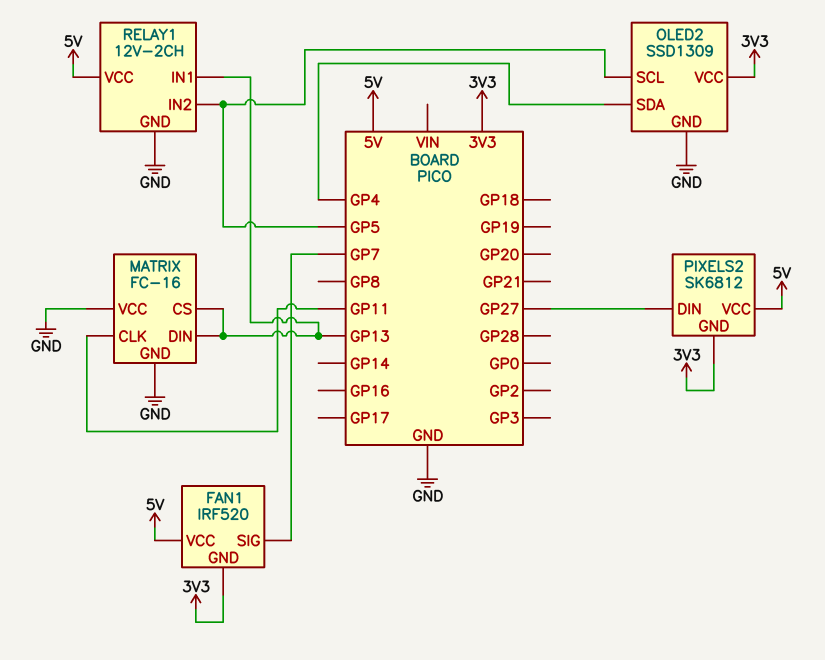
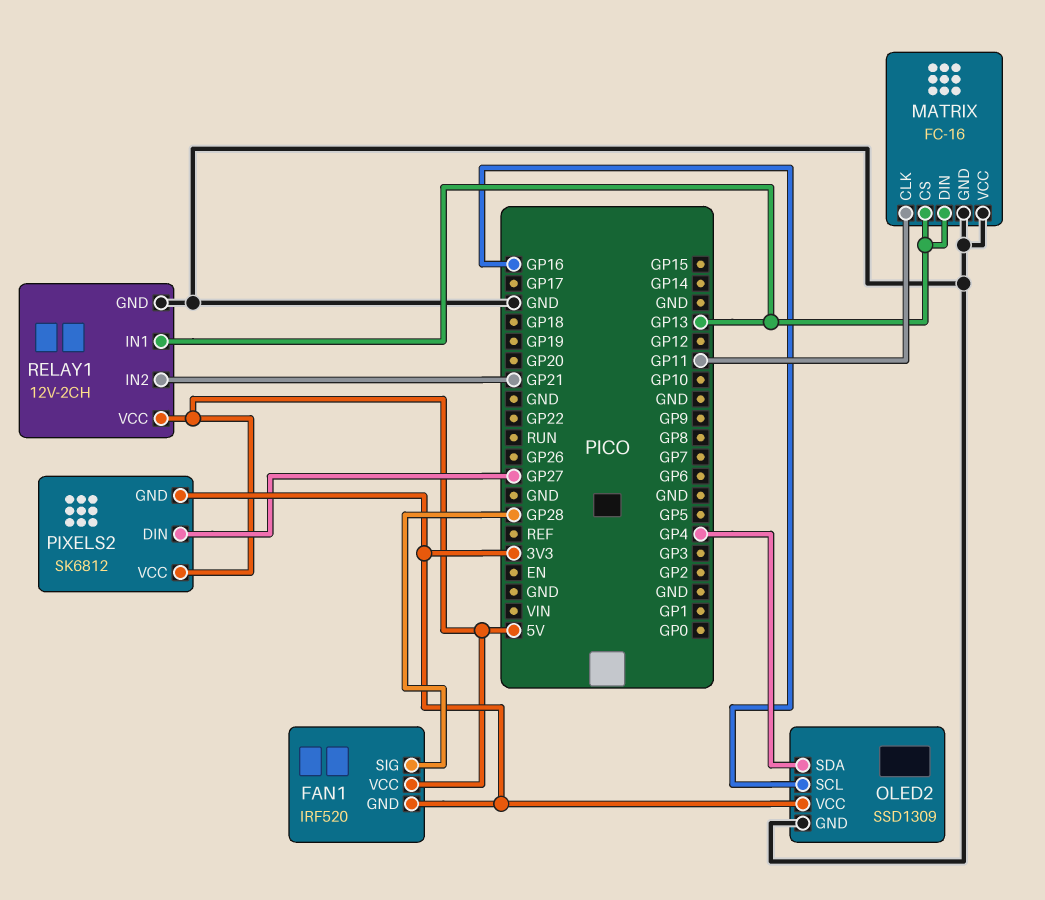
FAN1 pin SIG: GP7 -> GP28
OLED2 pin SCL: GP5 -> GP16
RELAY1 pin IN2: GP5 -> GP21

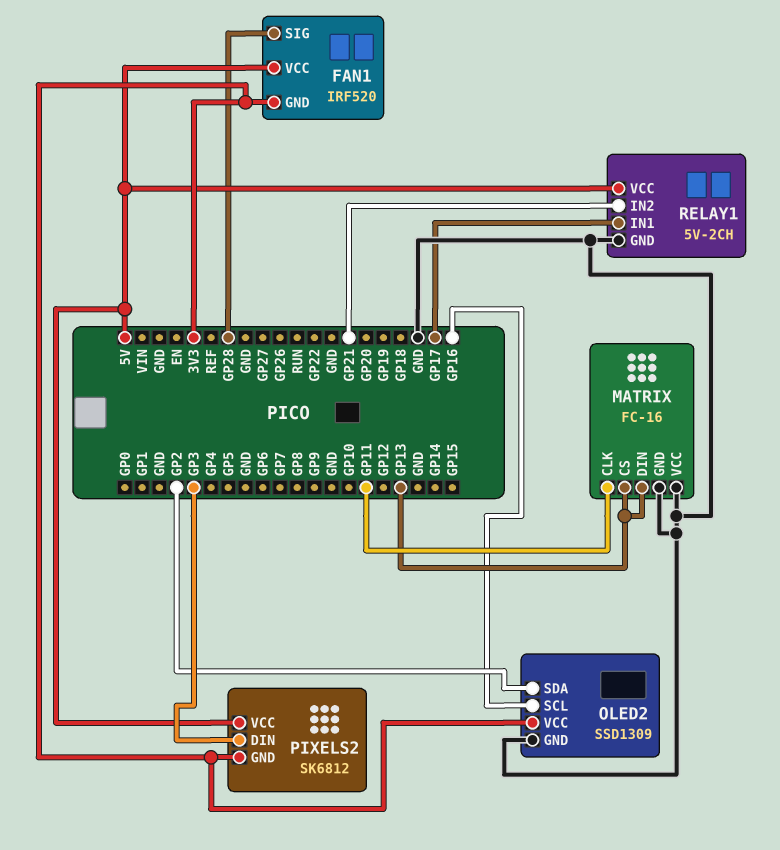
OLED2 pin SDA: GP4 -> GP2
PIXELS2 pin DIN: GP27 -> GP3
RELAY1: 12V-2CH -> 5V-2CH
RELAY1 pin IN1: GP13 -> GP17

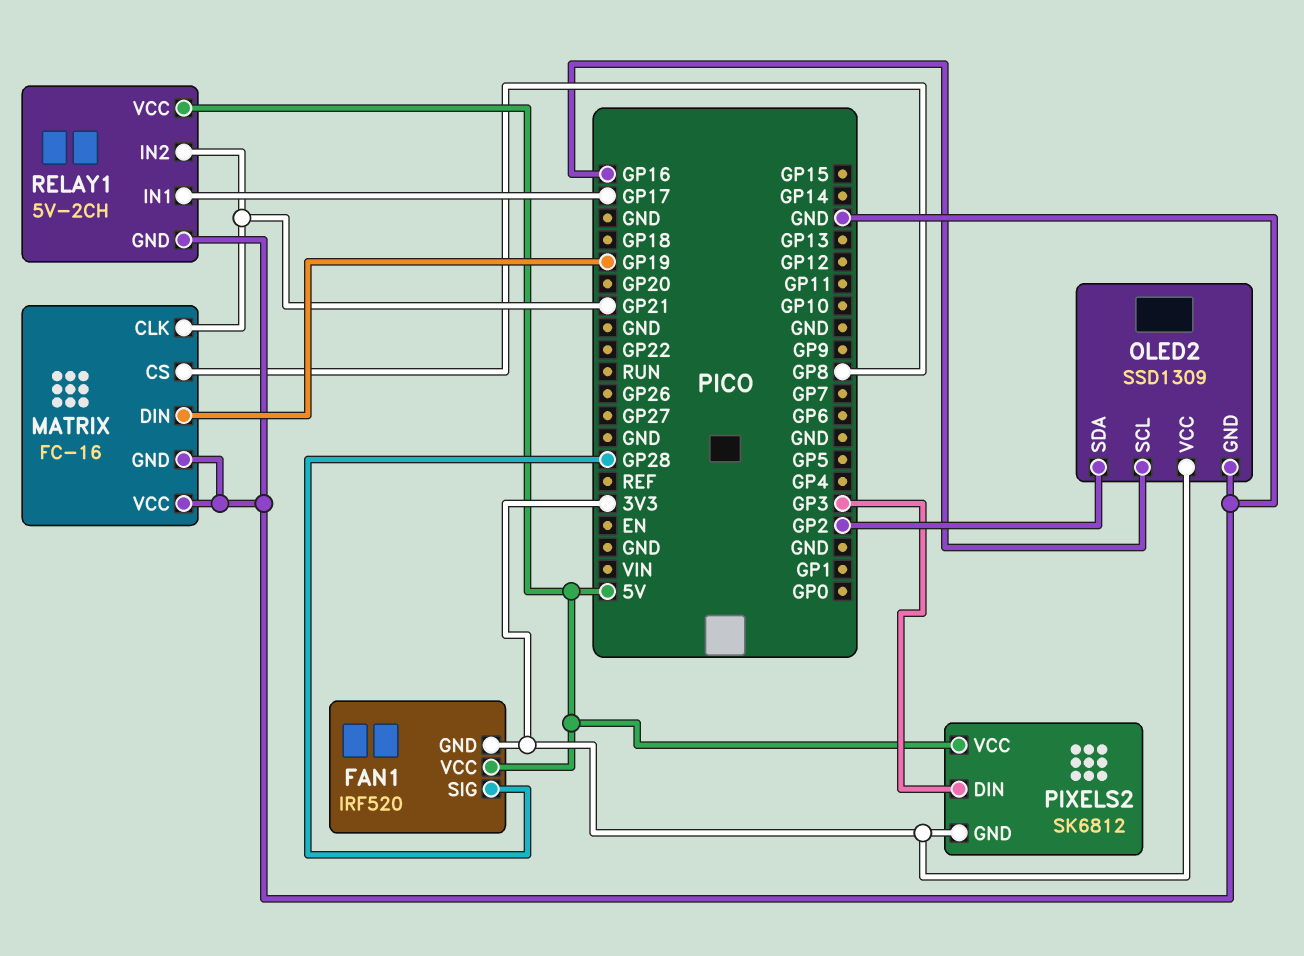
MATRIX pin CLK: GP11 -> GP21
MATRIX pin CS: GP13 -> GP8
MATRIX pin DIN: GP13 -> GP19

